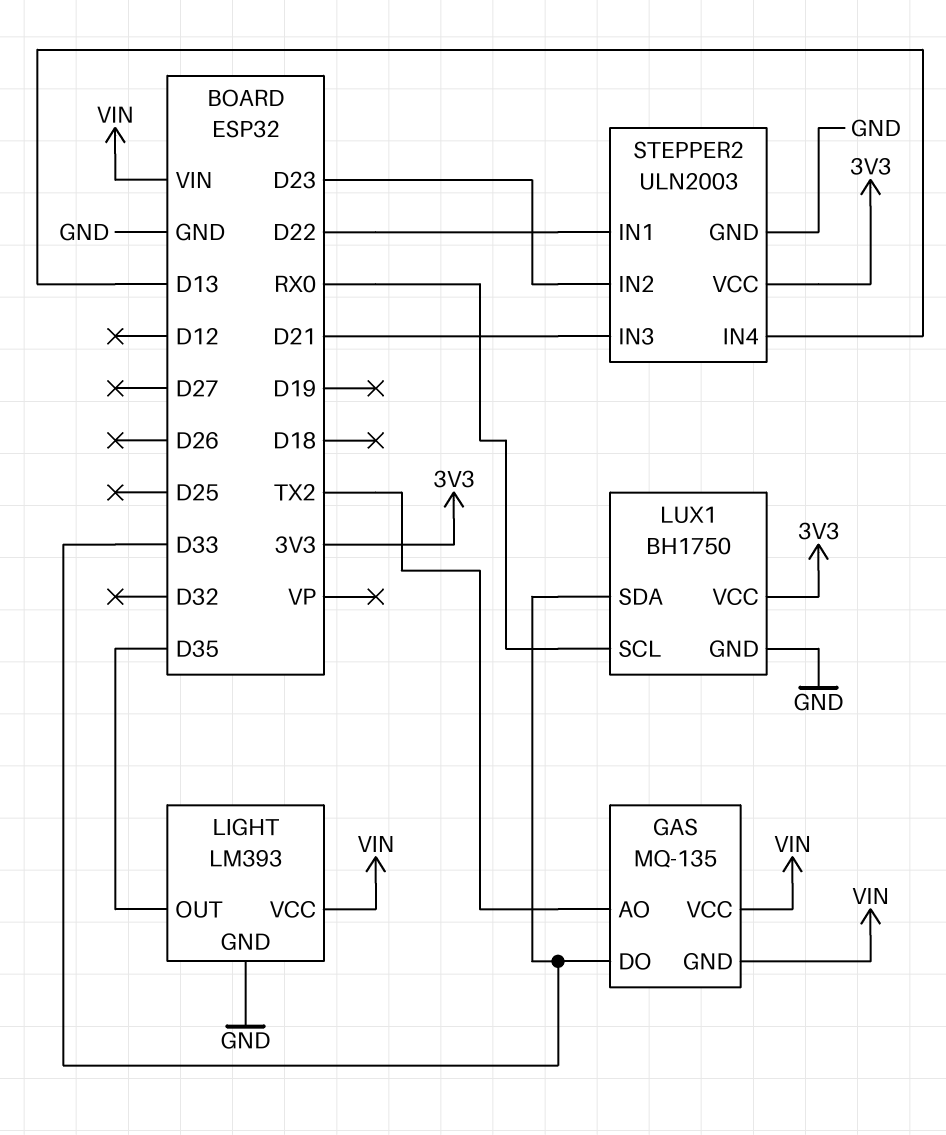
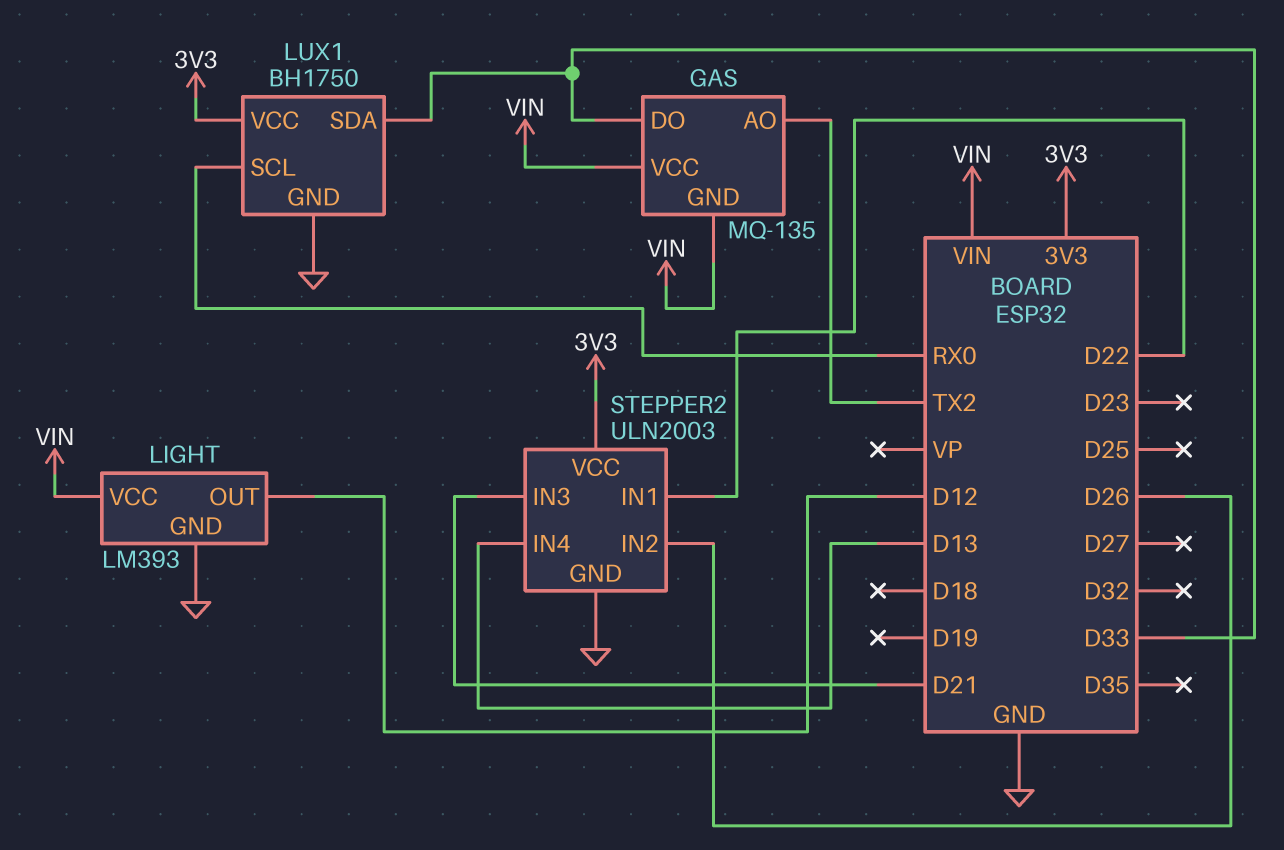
LIGHT pin OUT: D35 -> D12
STEPPER2 pin IN2: D23 -> D26

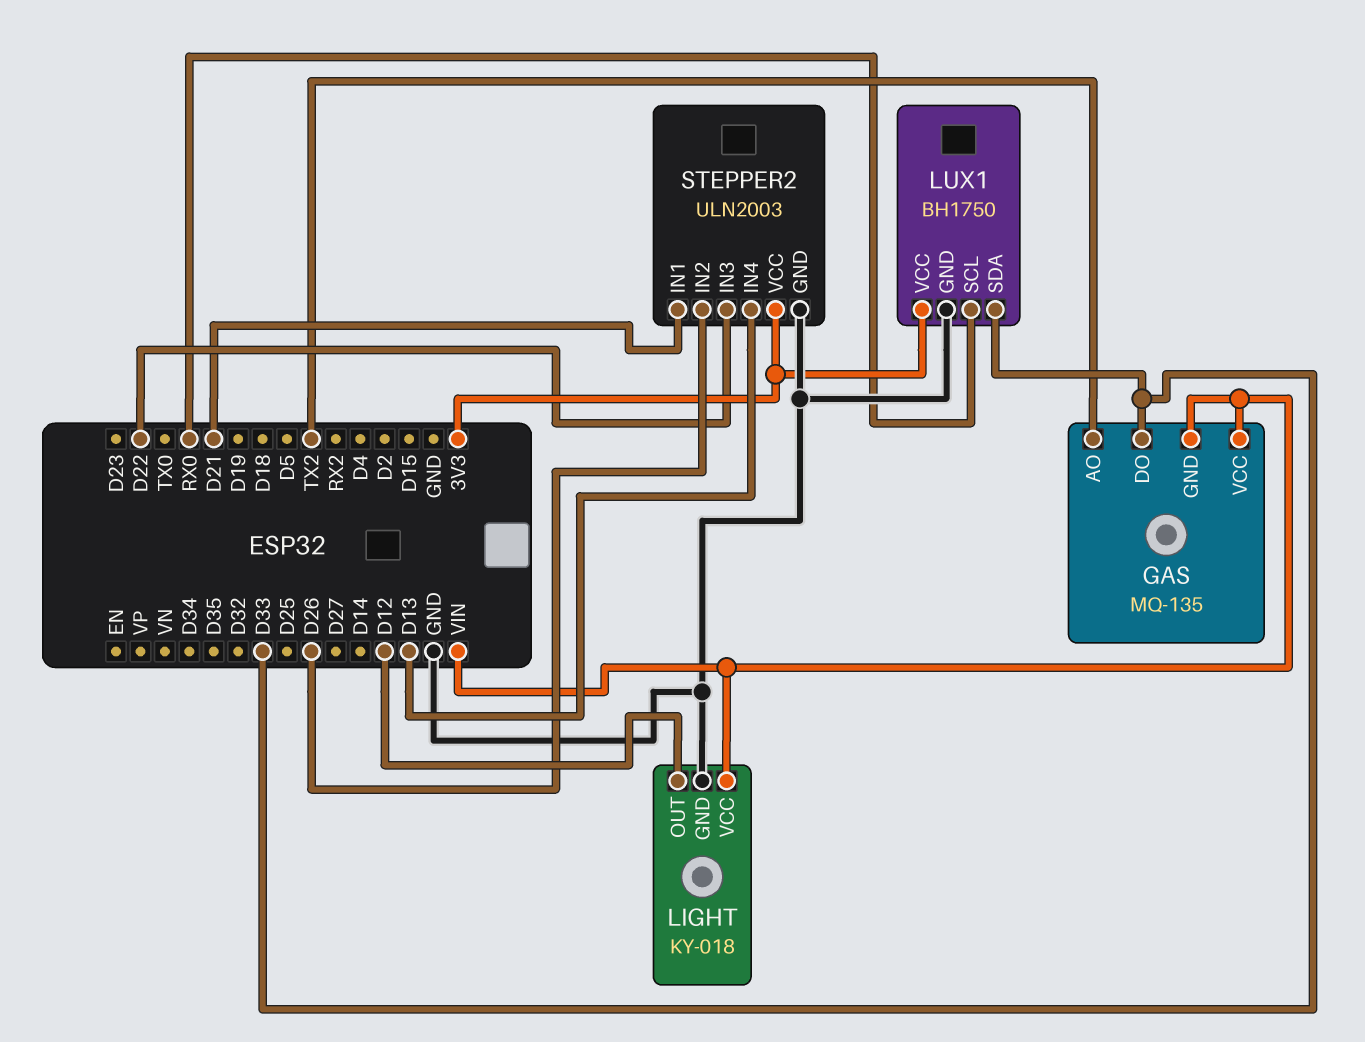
LIGHT: LM393 -> KY-018
STEPPER2 pin IN1: D22 -> D21
STEPPER2 pin IN3: D21 -> D22

